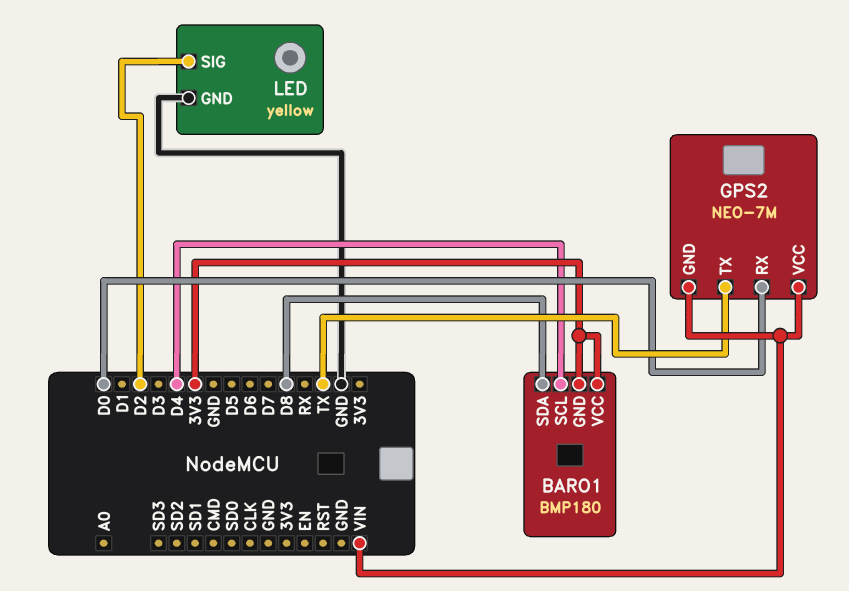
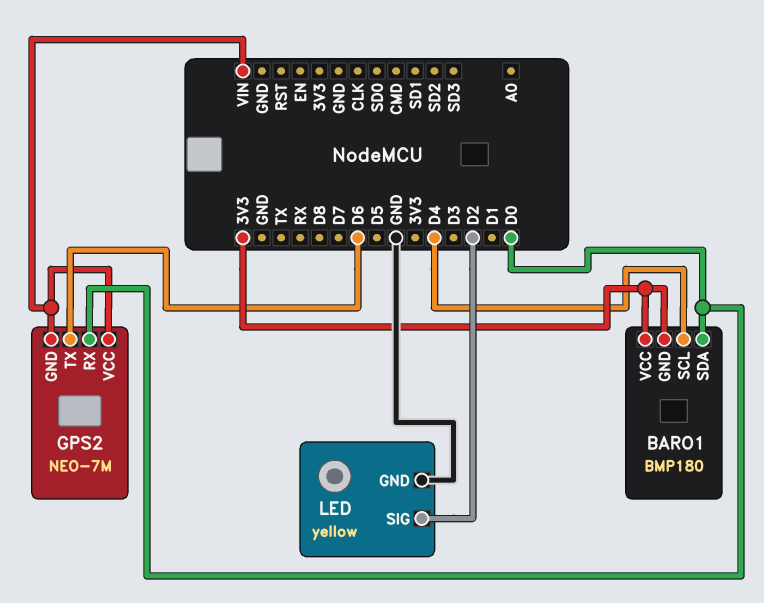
BARO1 pin SDA: D8 -> D0
GPS2 pin TX: TX -> D6

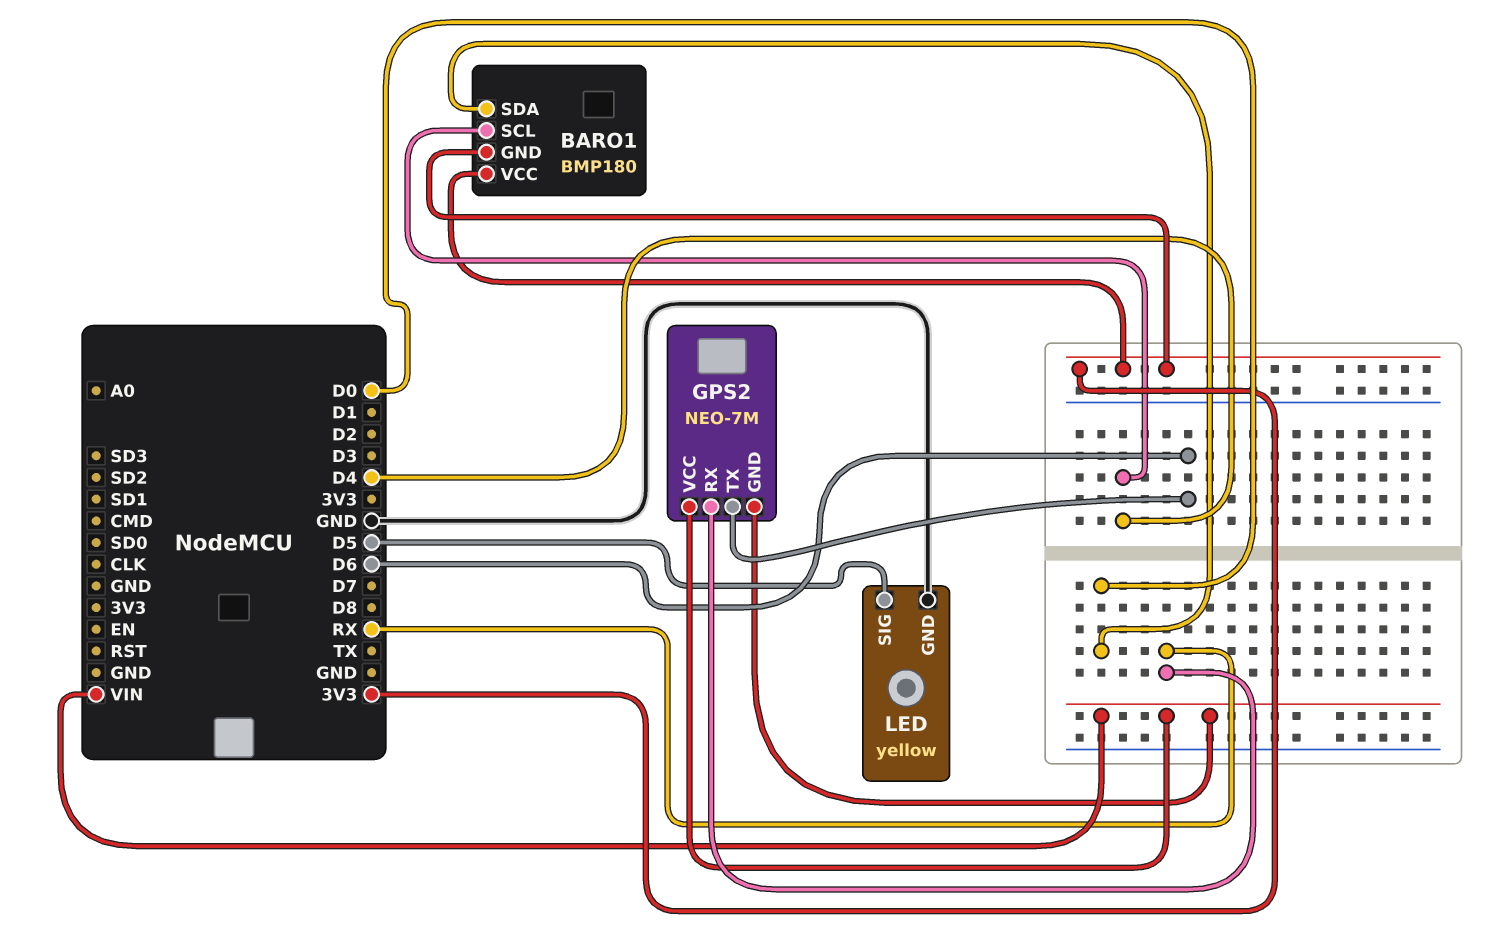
GPS2 pin RX: D0 -> RX
LED pin SIG: D2 -> D5

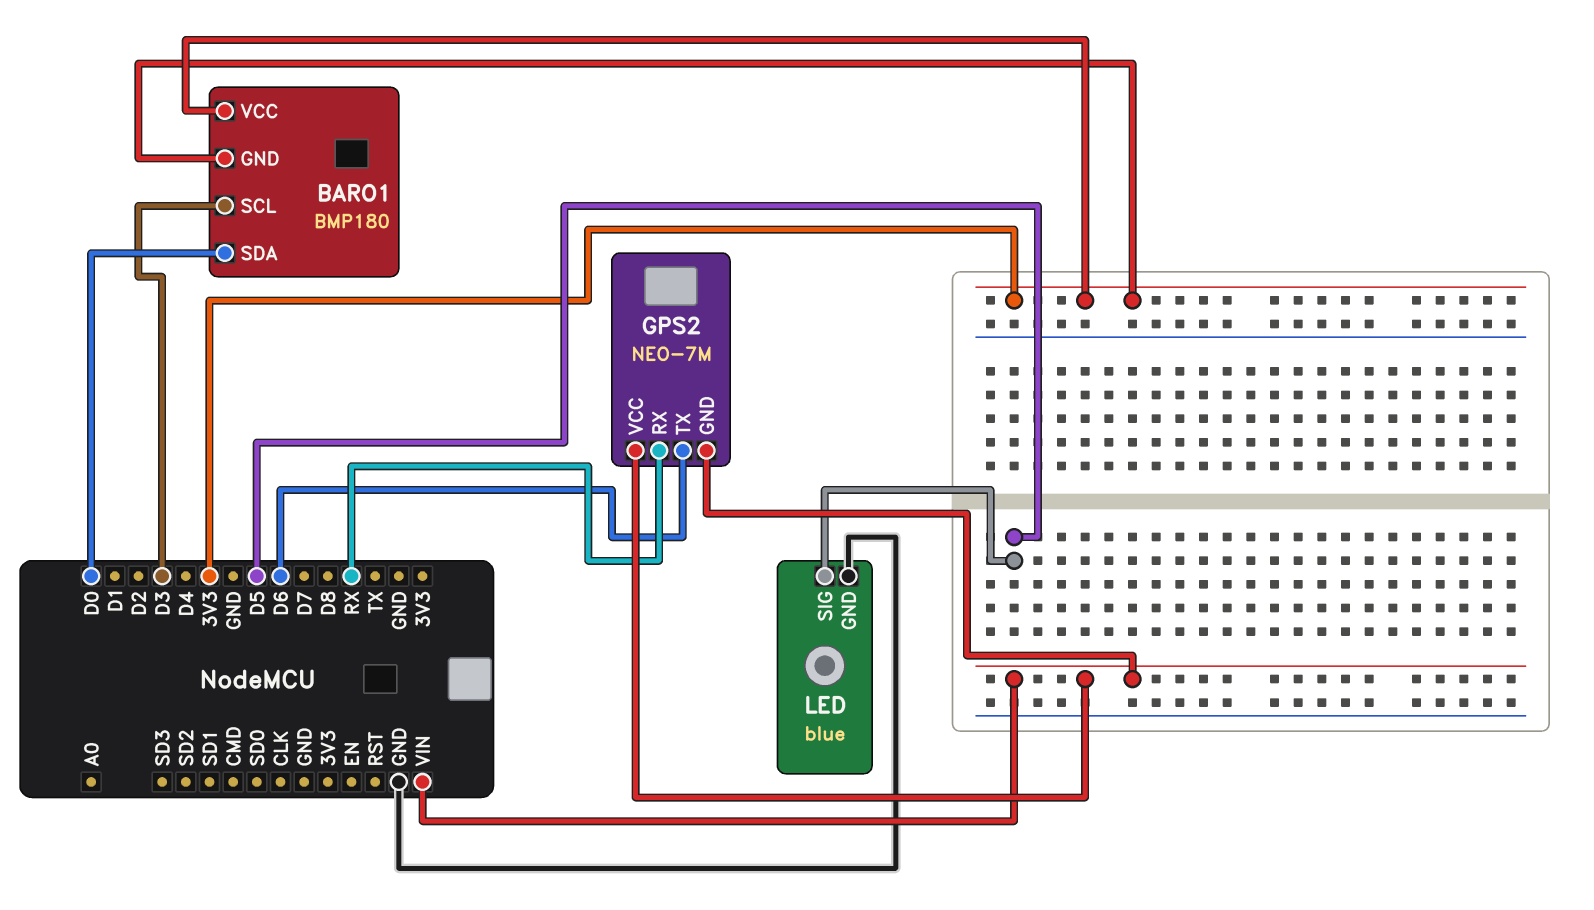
BARO1 pin SCL: D4 -> D3
LED: yellow -> blue

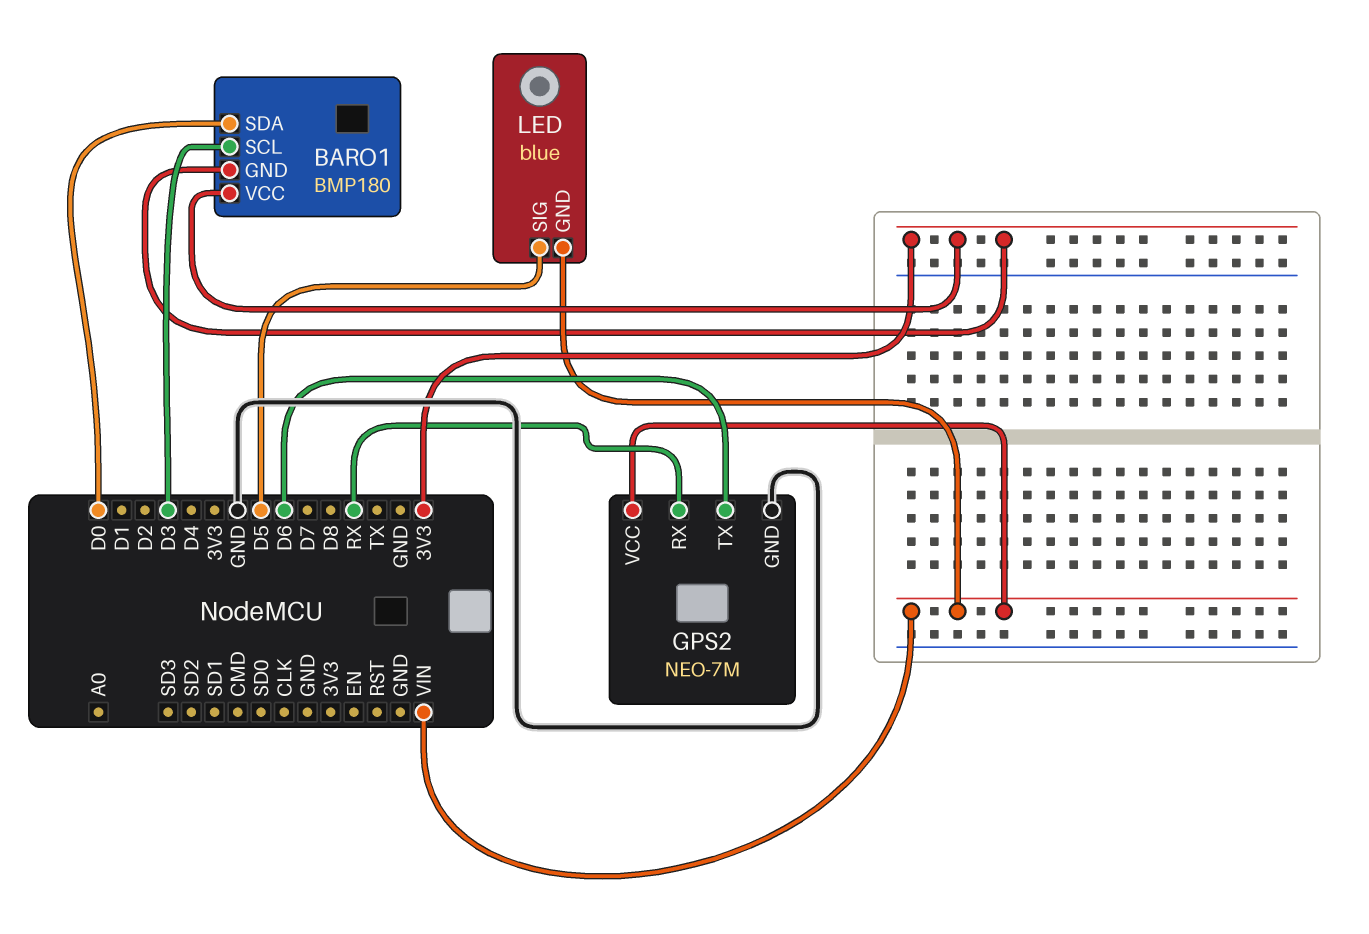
GPS2 pin GND: VIN -> GND
LED pin GND: GND -> VIN

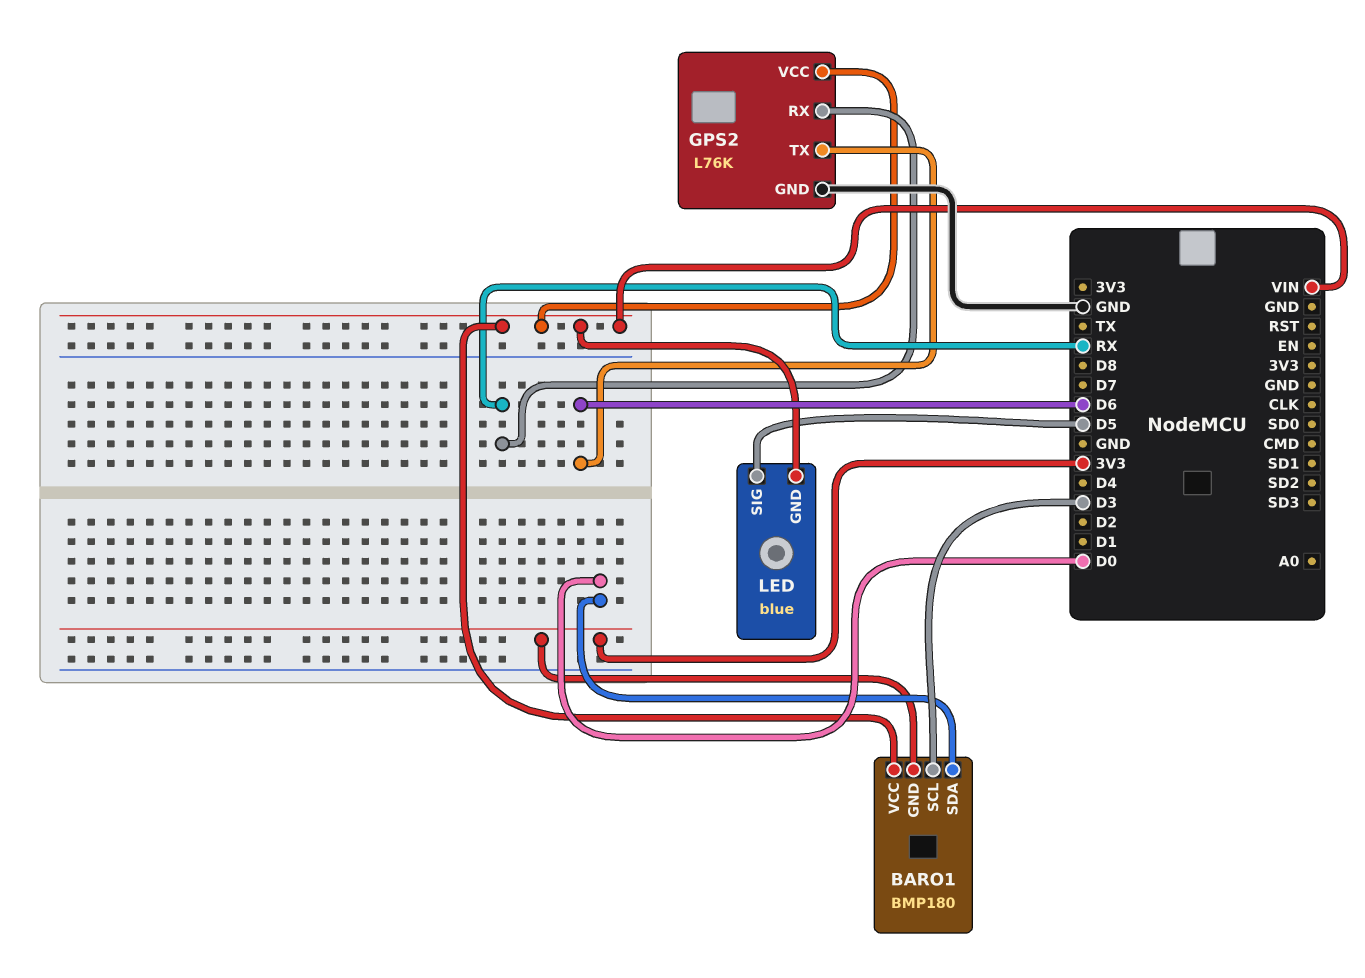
BARO1 pin VCC: 3V3 -> VIN
GPS2: NEO-7M -> L76K

